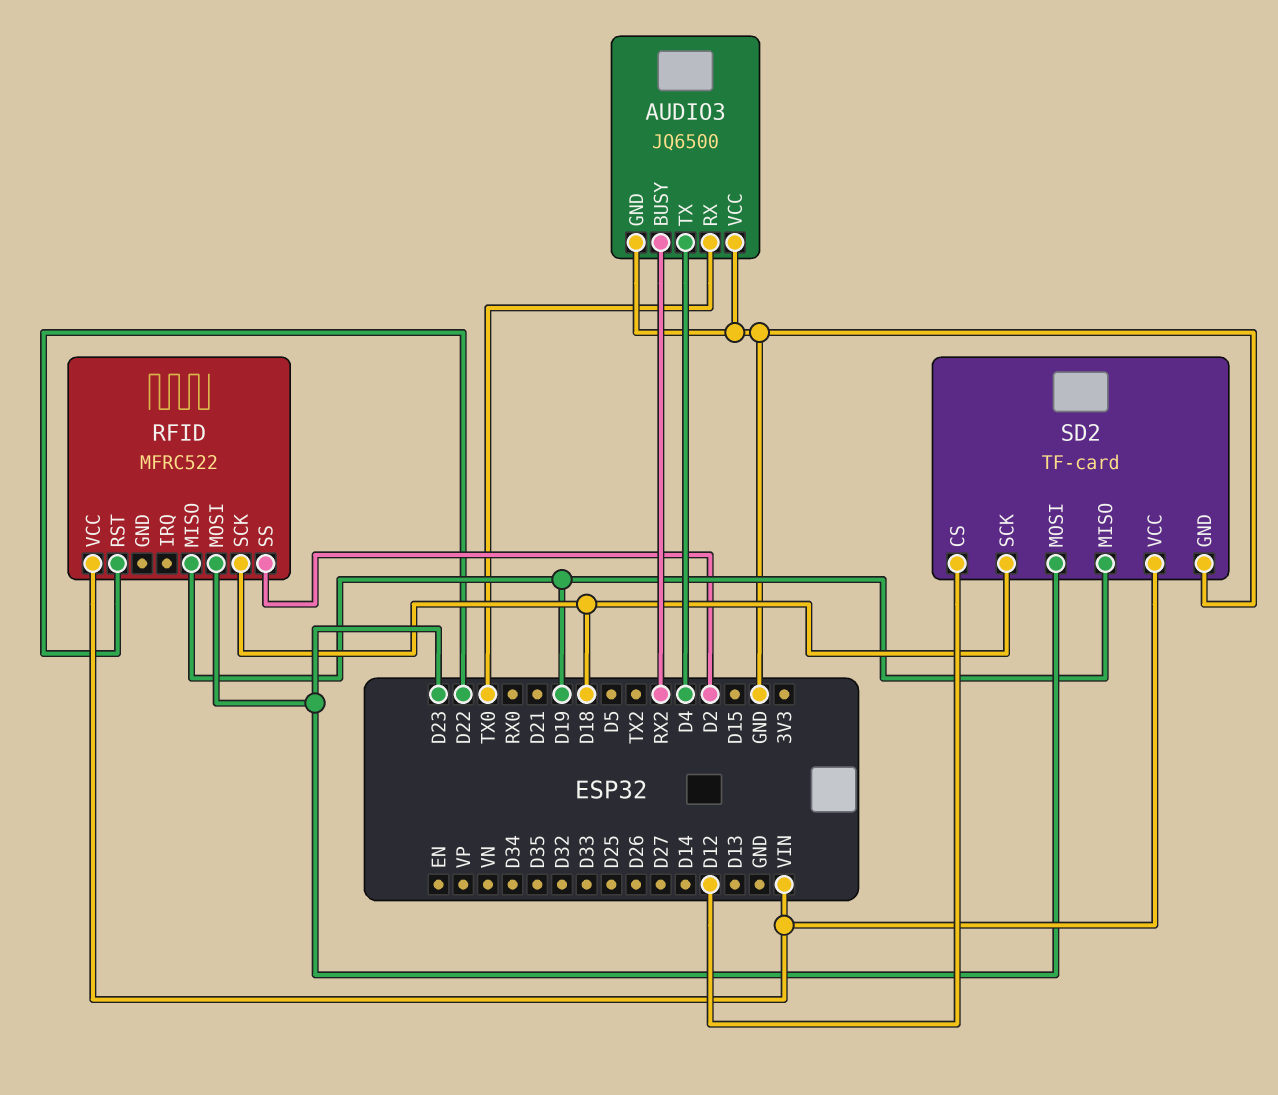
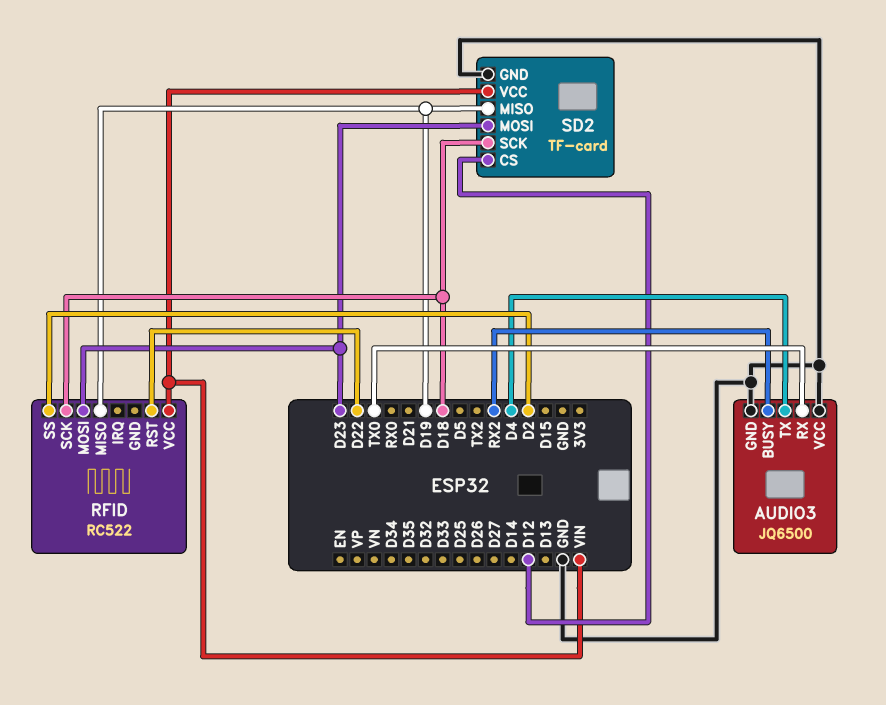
RFID: MFRC522 -> RC522

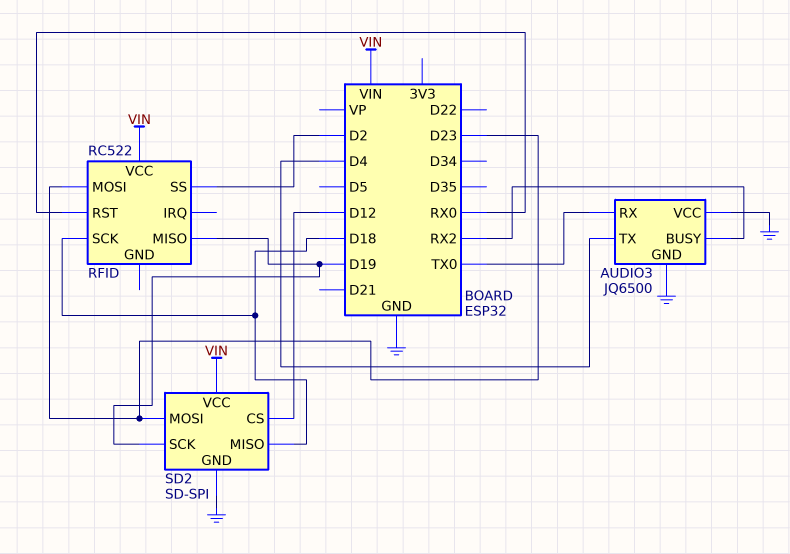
RFID pin RST: D22 -> RX0
SD2: TF-card -> SD-SPI
SD2 pin MISO: D19 -> D18
SD2 pin SCK: D18 -> D19

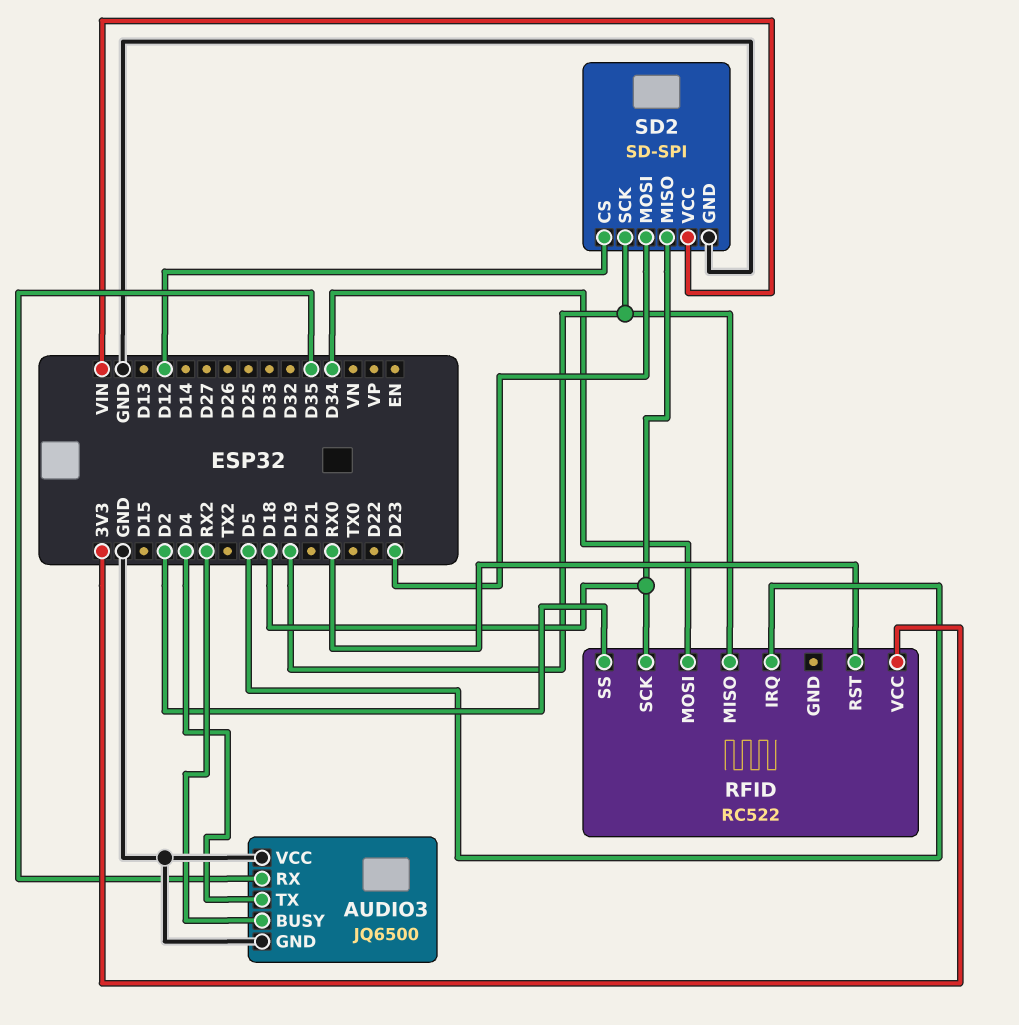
AUDIO3 pin RX: TX0 -> D35
RFID pin IRQ: none -> D5
RFID pin MOSI: D23 -> D34
RFID pin VCC: VIN -> 3V3

